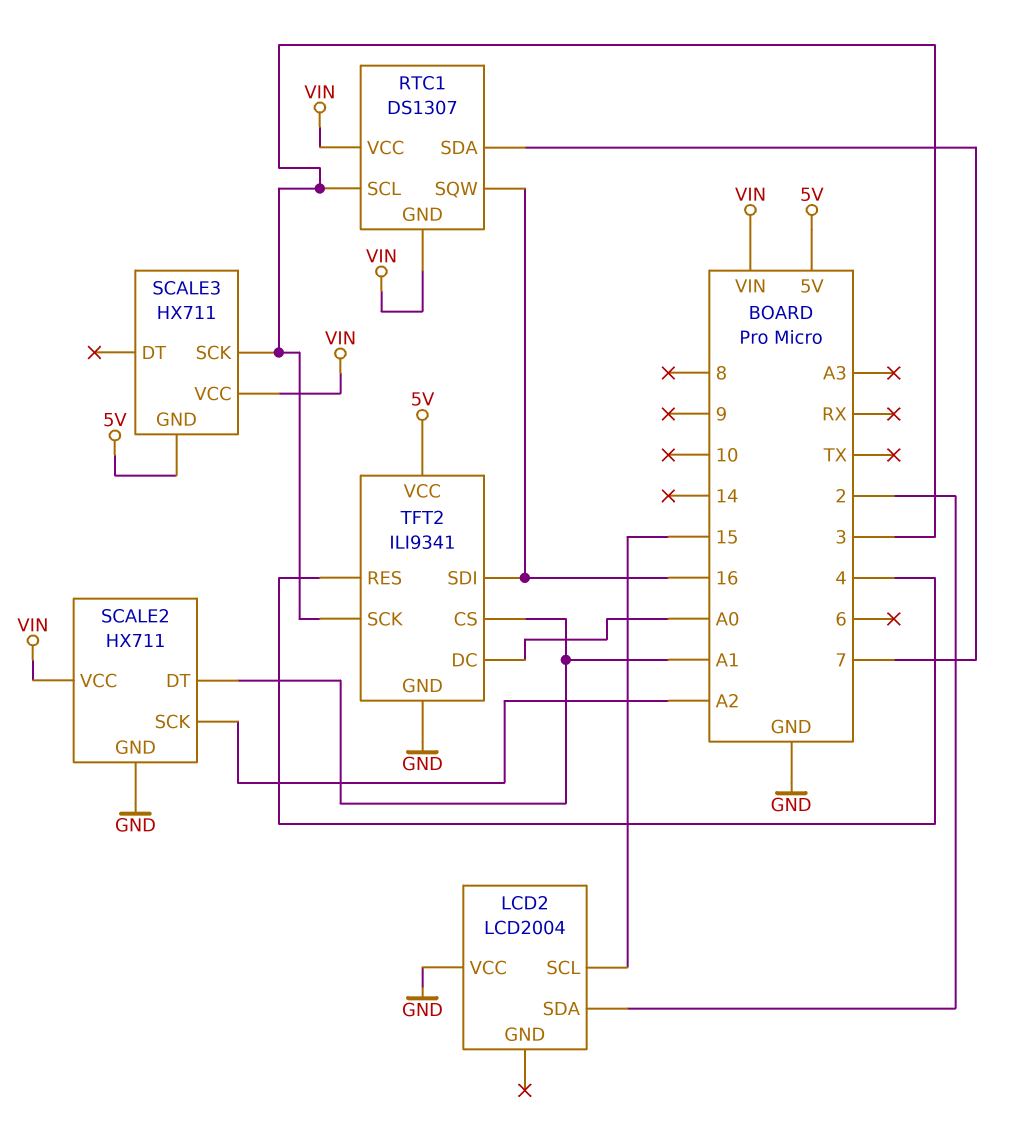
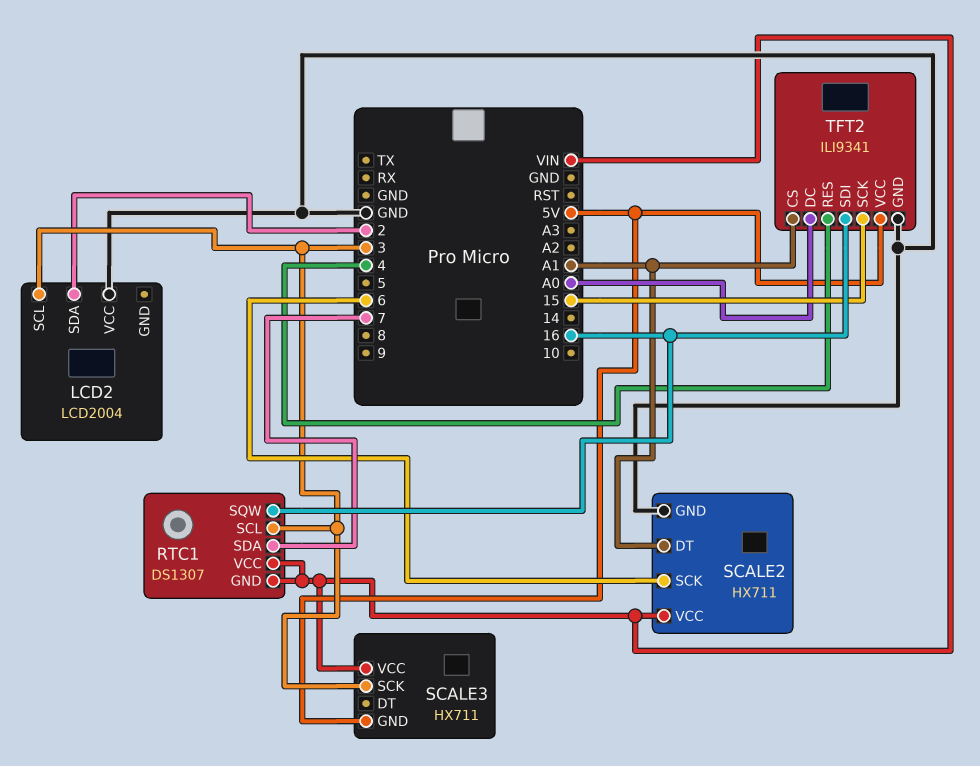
LCD2 pin SCL: 15 -> 3
SCALE2 pin SCK: A2 -> 6
TFT2 pin SCK: 3 -> 15

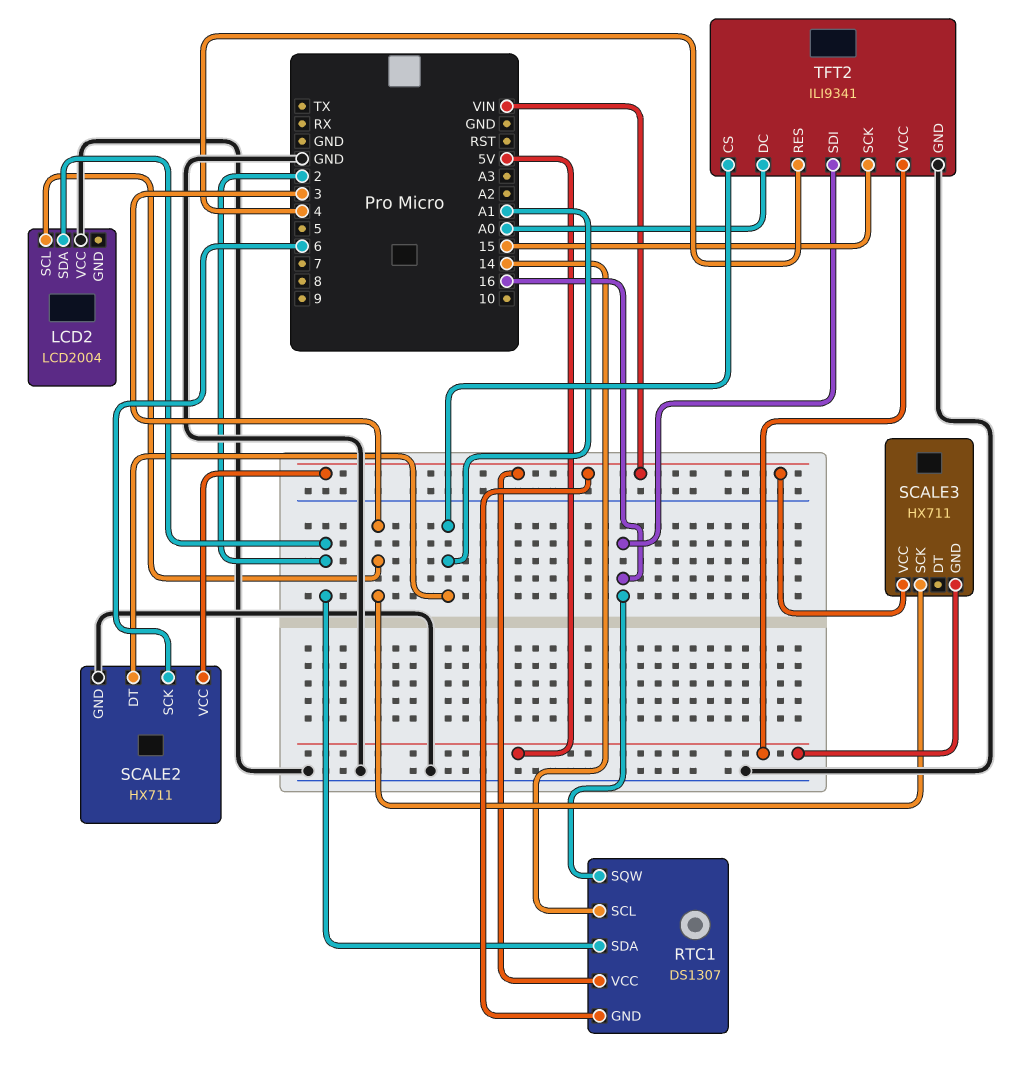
RTC1 pin SCL: 3 -> 14
RTC1 pin SDA: 7 -> 2

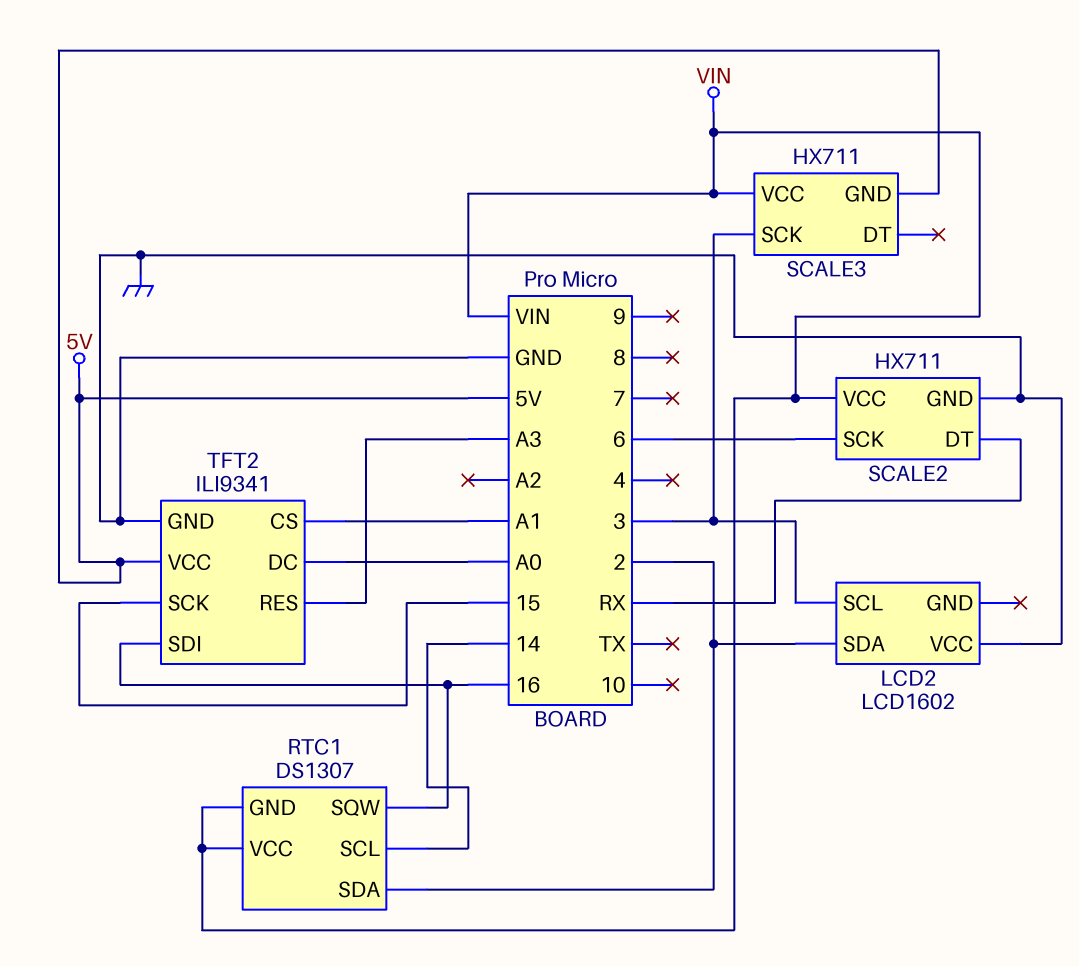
LCD2: LCD2004 -> LCD1602
SCALE2 pin DT: A1 -> RX
TFT2 pin RES: 4 -> A3

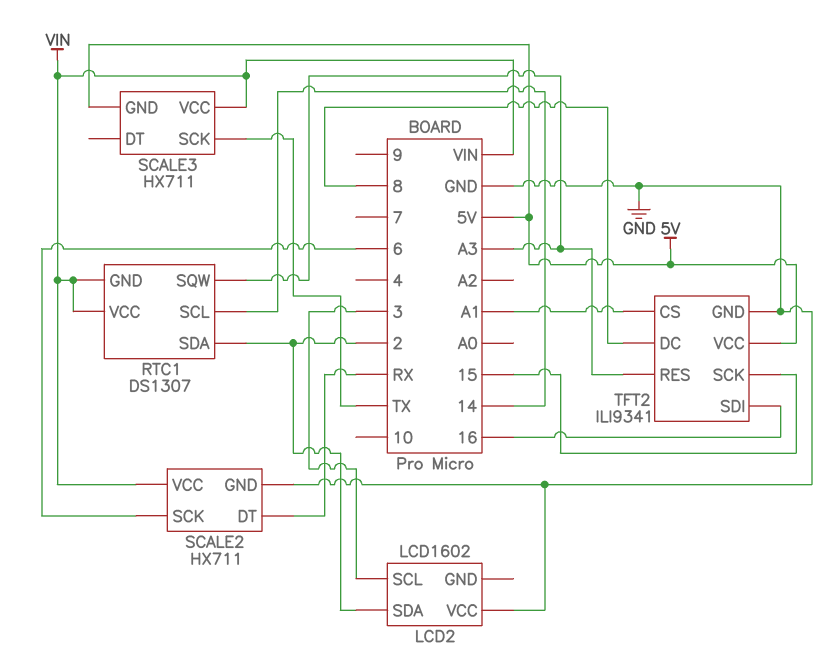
RTC1 pin SQW: 16 -> A3
SCALE3 pin SCK: 3 -> TX
TFT2 pin DC: A0 -> 8

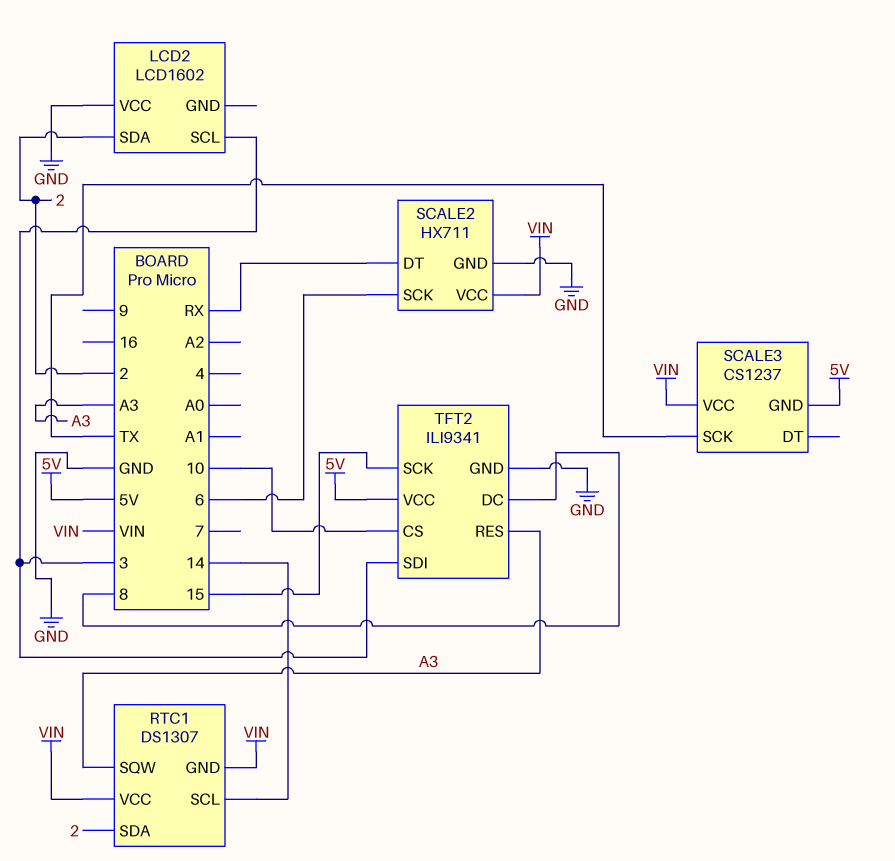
SCALE3: HX711 -> CS1237
TFT2 pin CS: A1 -> 10
TFT2 pin SDI: 16 -> 3

